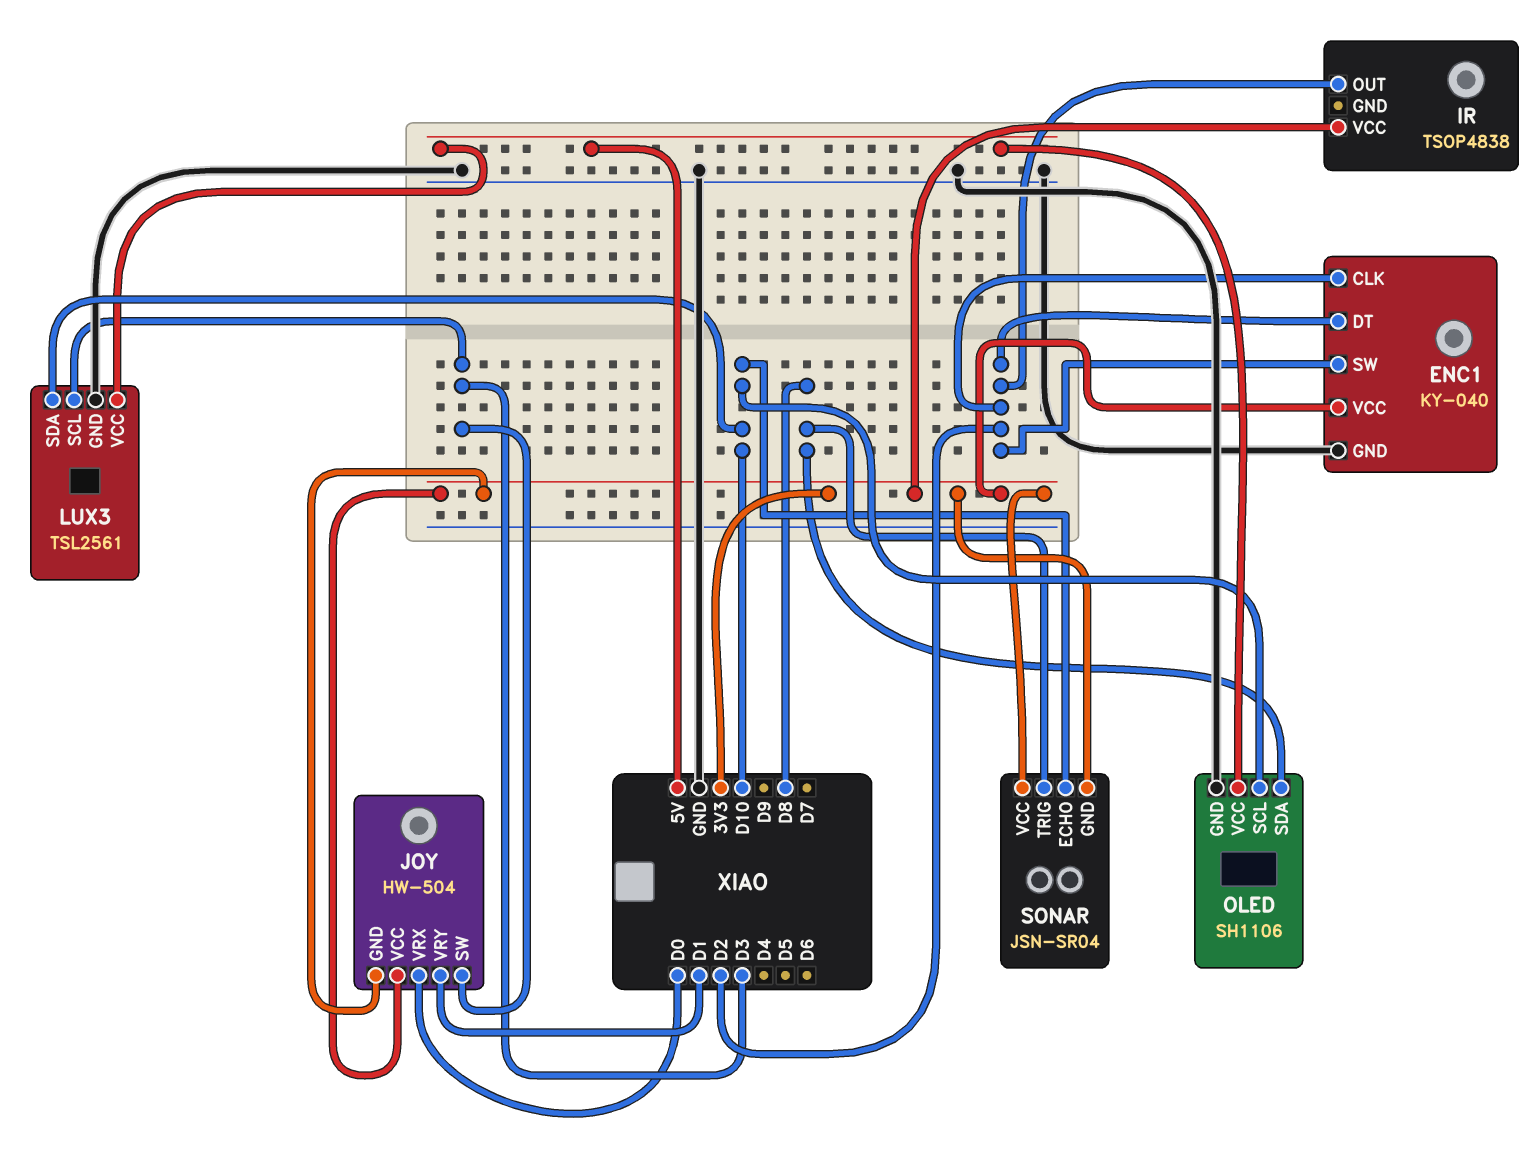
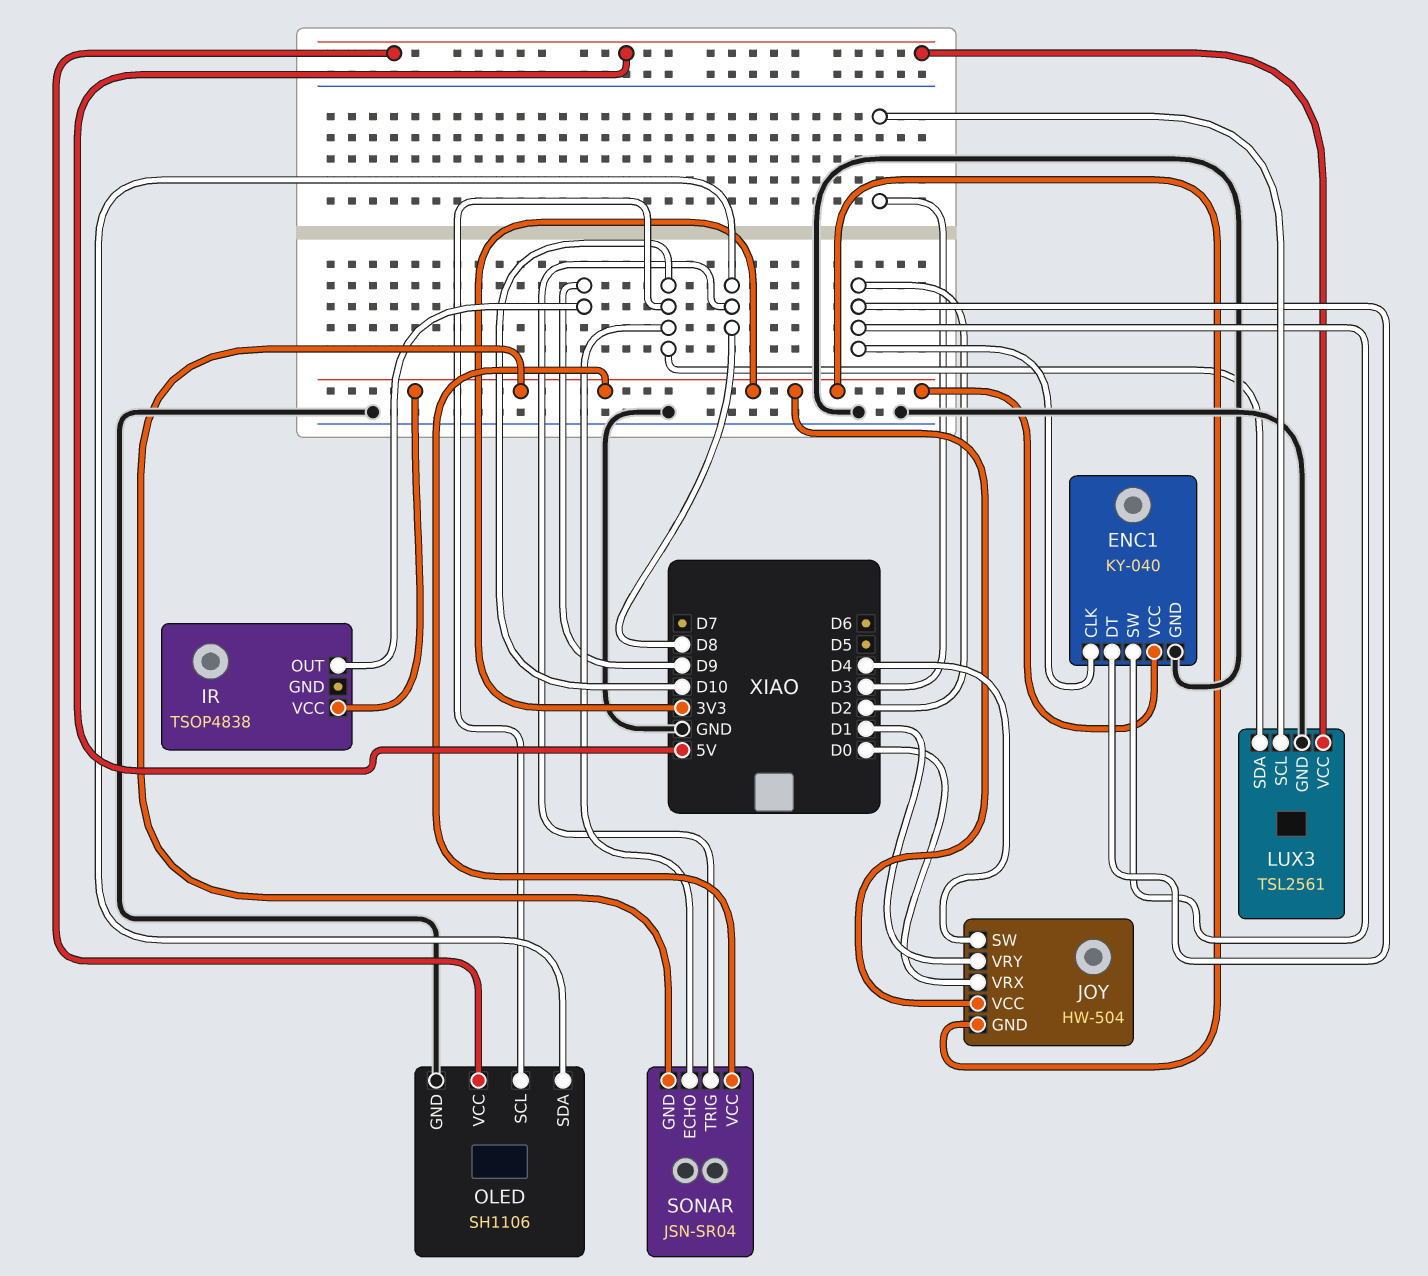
IR pin OUT: D2 -> D9
JOY pin SW: D3 -> D4

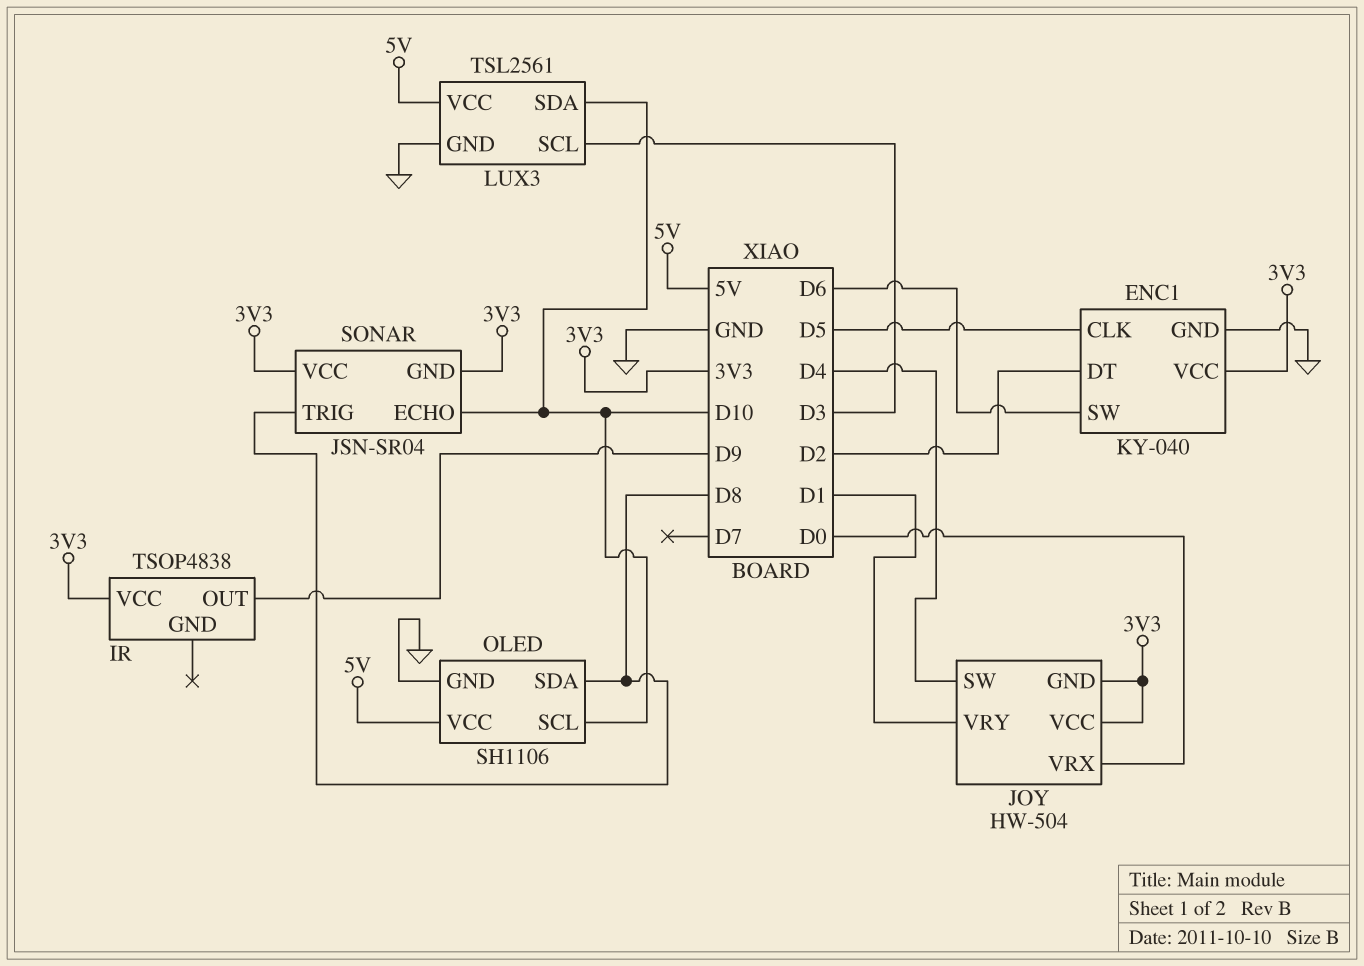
ENC1 pin CLK: D2 -> D5
ENC1 pin SW: D2 -> D6

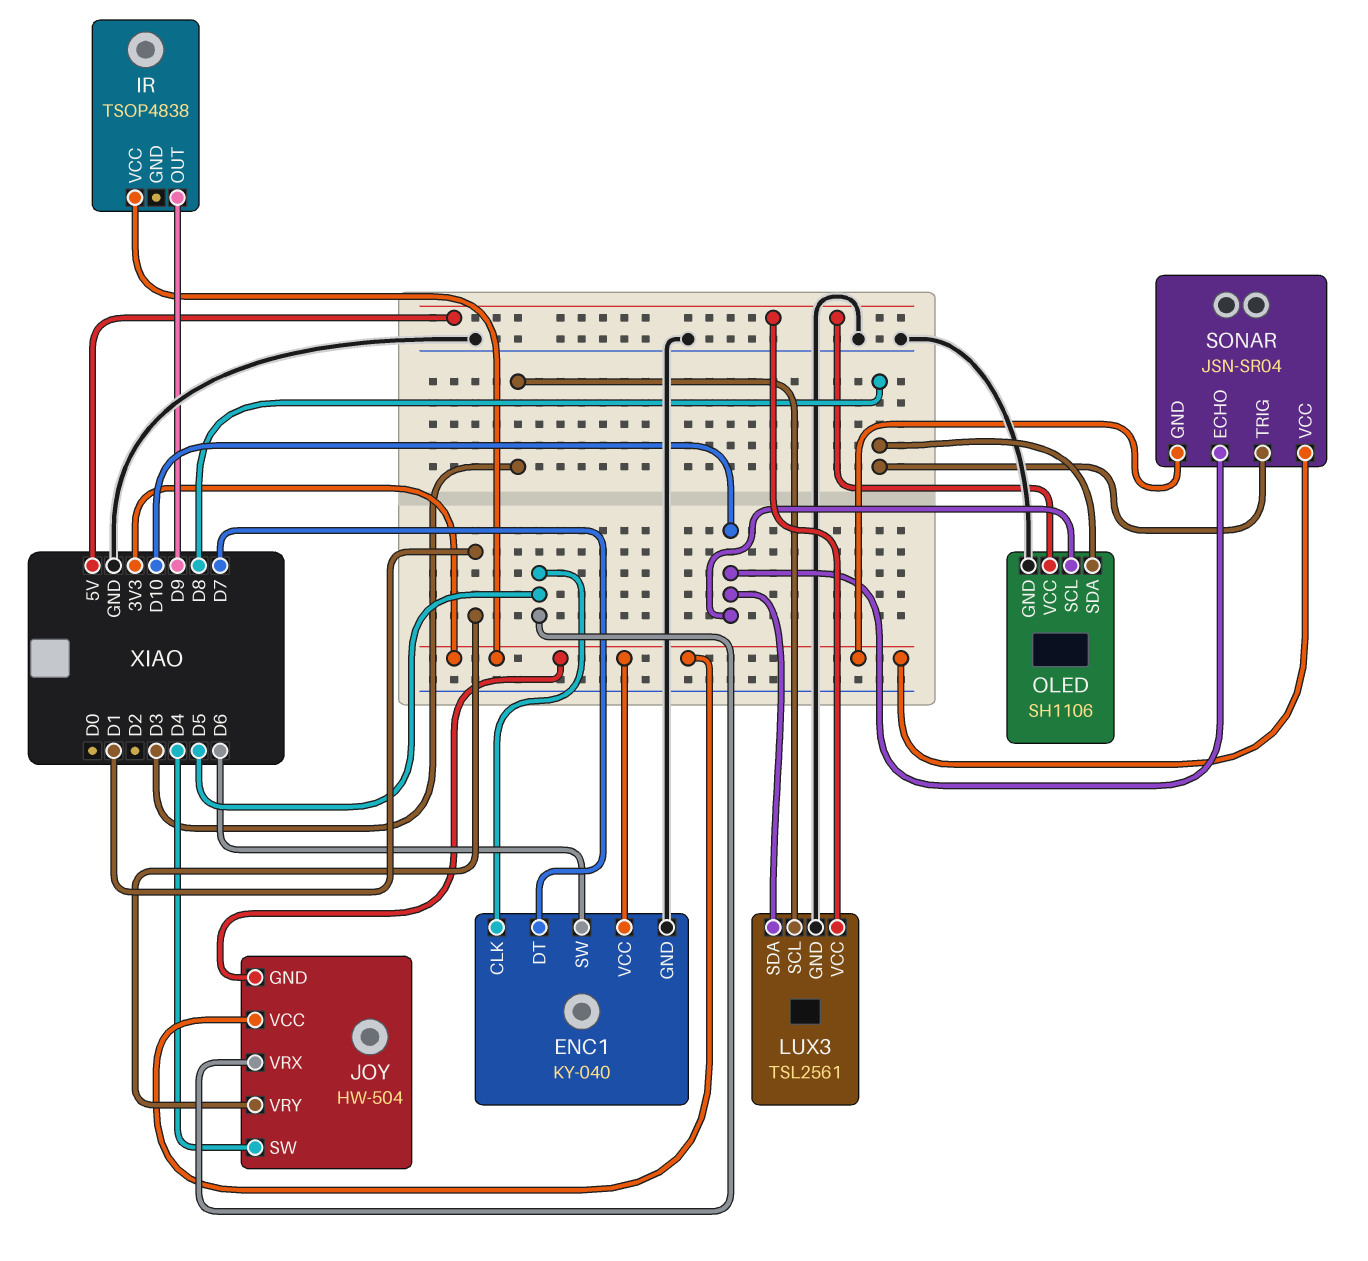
ENC1 pin DT: D2 -> D7
JOY pin VRX: D0 -> D5

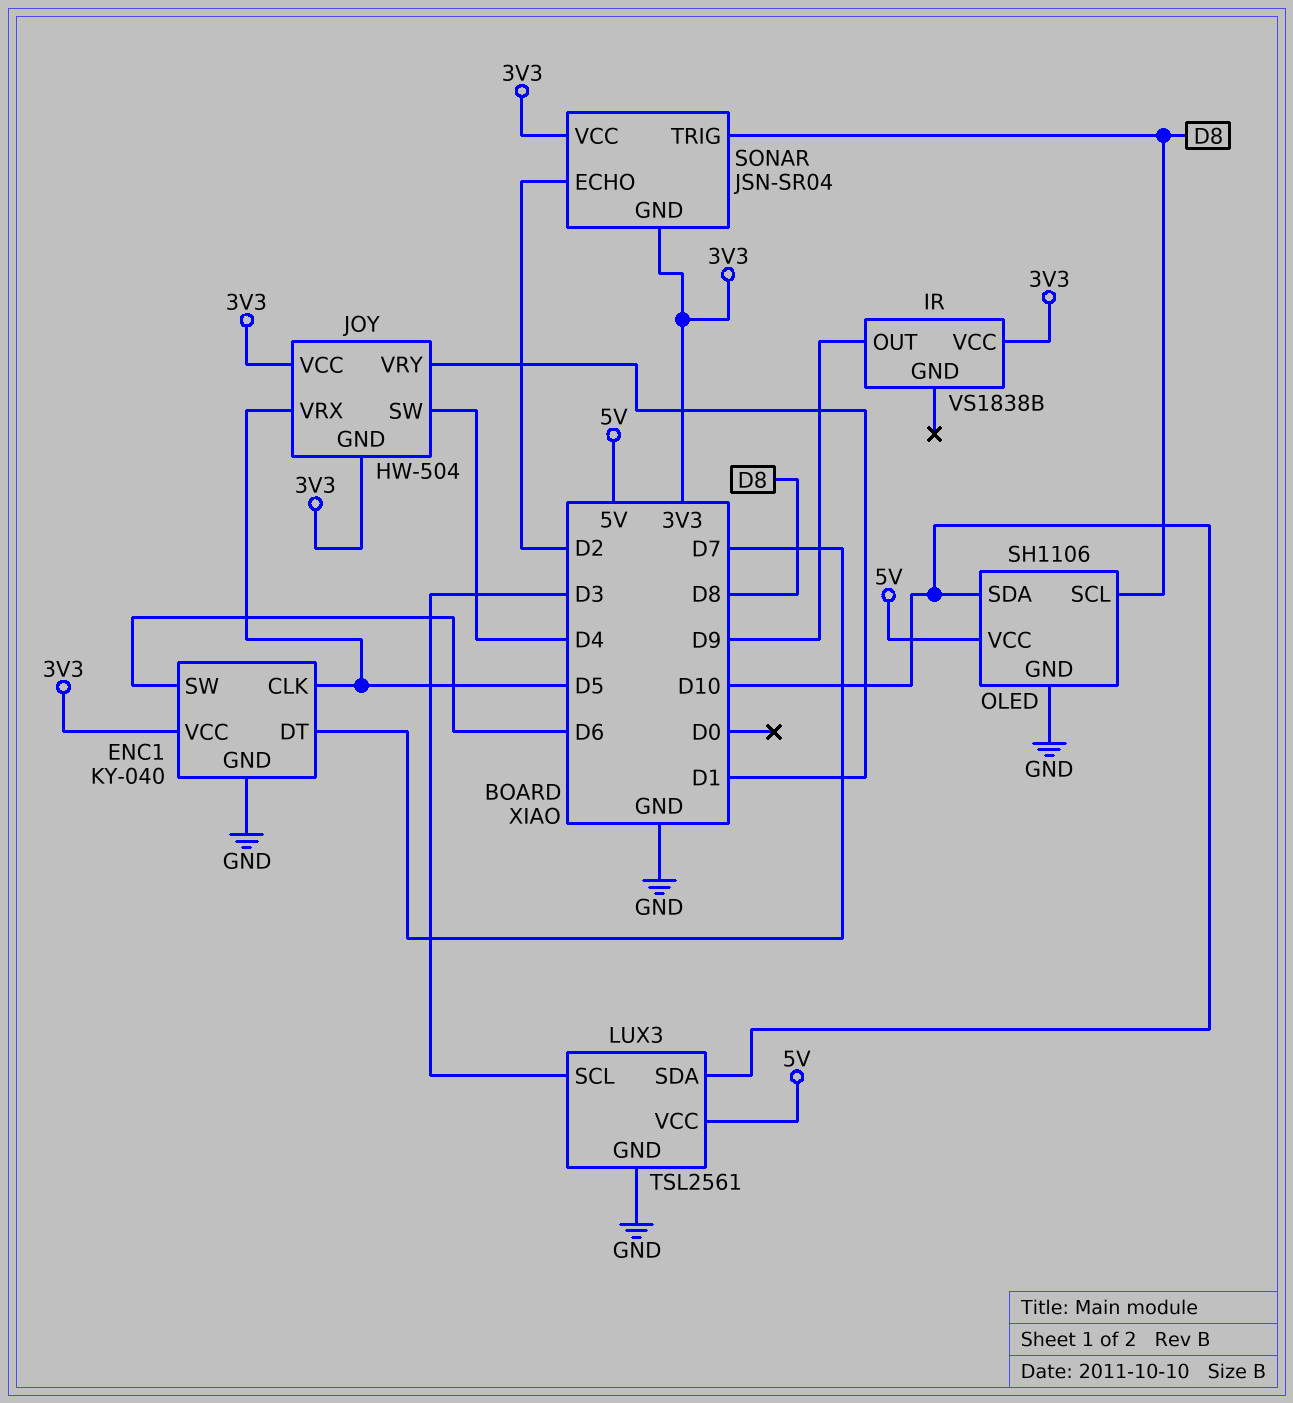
IR: TSOP4838 -> VS1838B
OLED pin SCL: D10 -> D8
OLED pin SDA: D8 -> D10
SONAR pin ECHO: D10 -> D2

